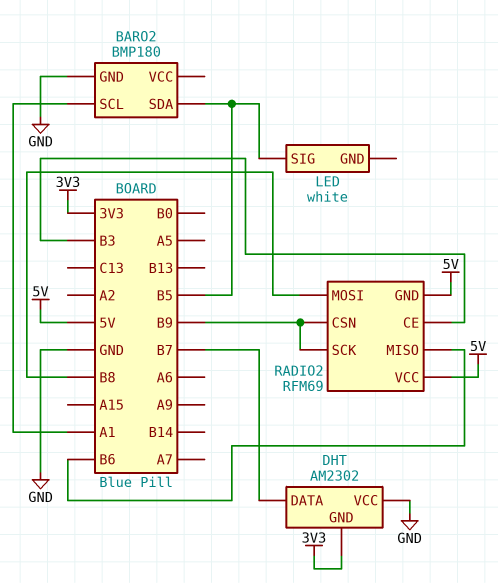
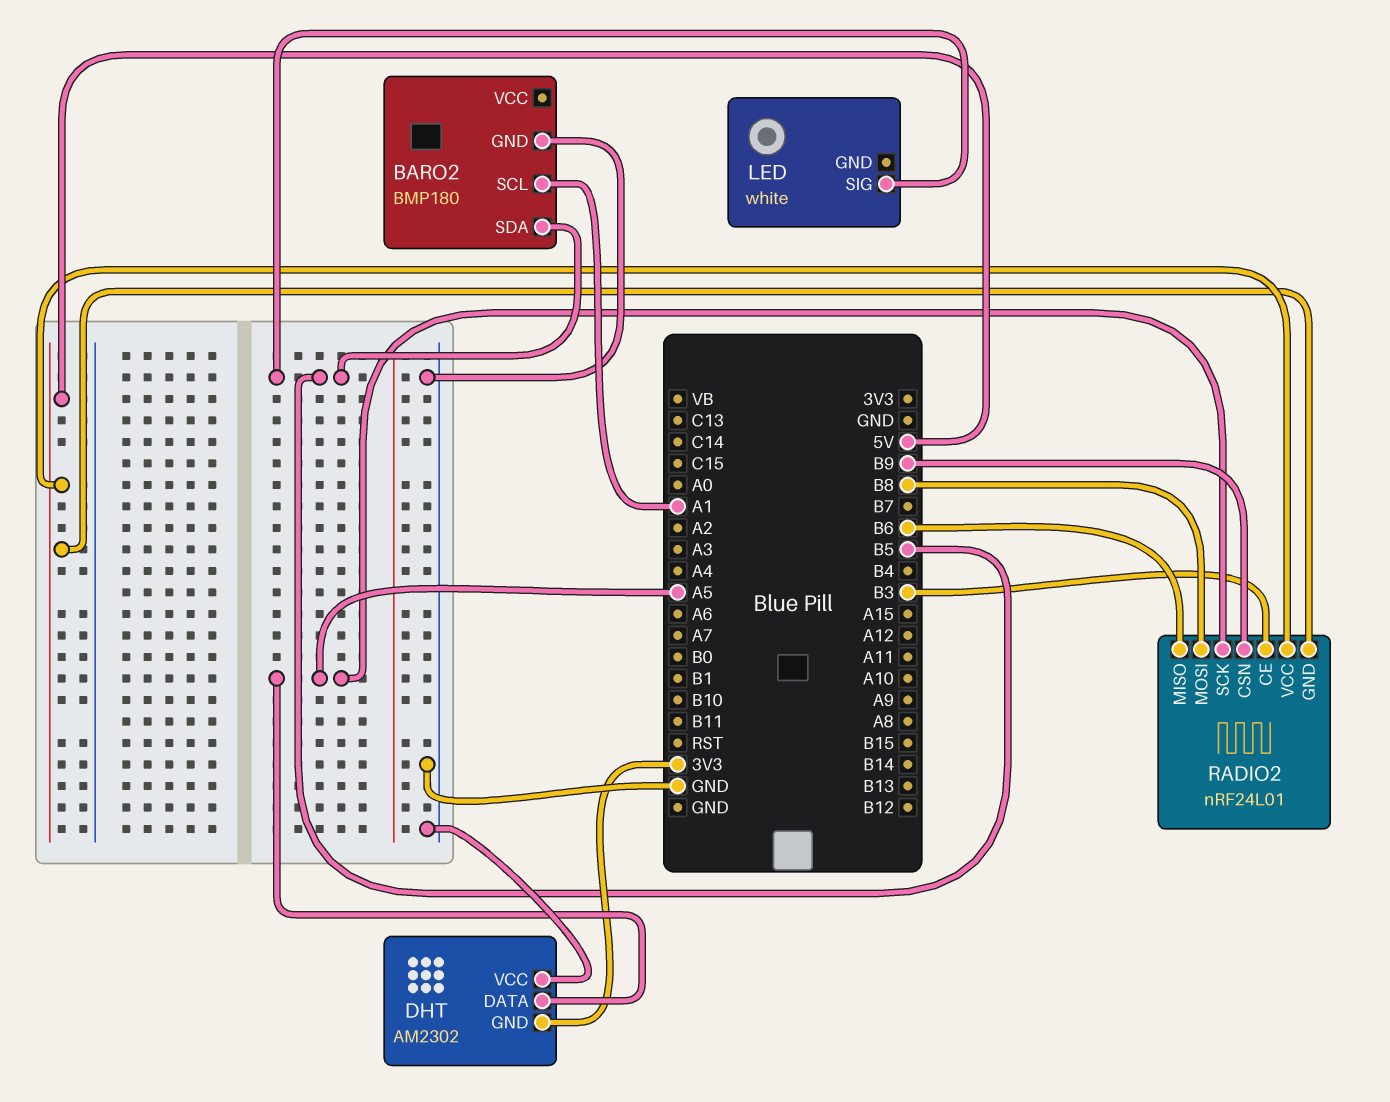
DHT pin DATA: B7 -> A5
RADIO2: RFM69 -> nRF24L01
RADIO2 pin SCK: B9 -> A5

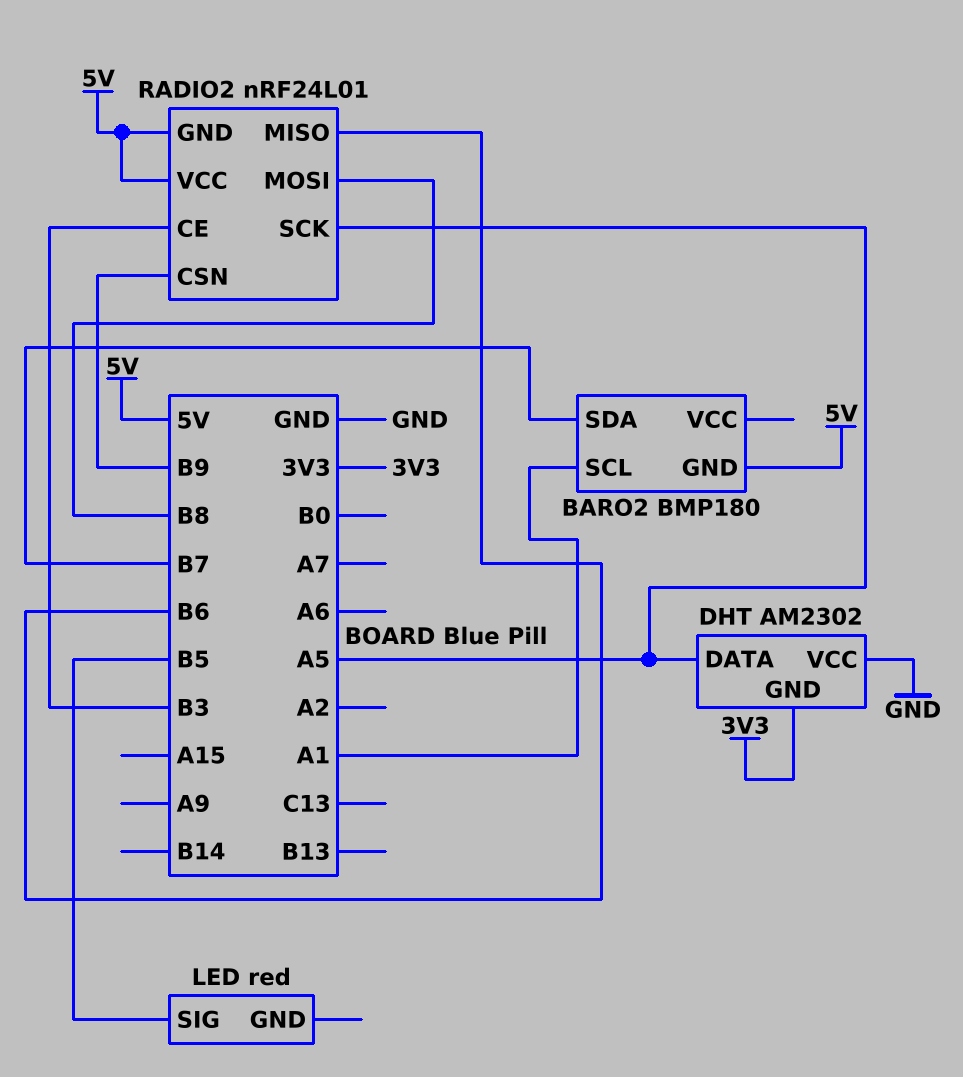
BARO2 pin GND: GND -> 5V
BARO2 pin SDA: B5 -> B7
LED: white -> red

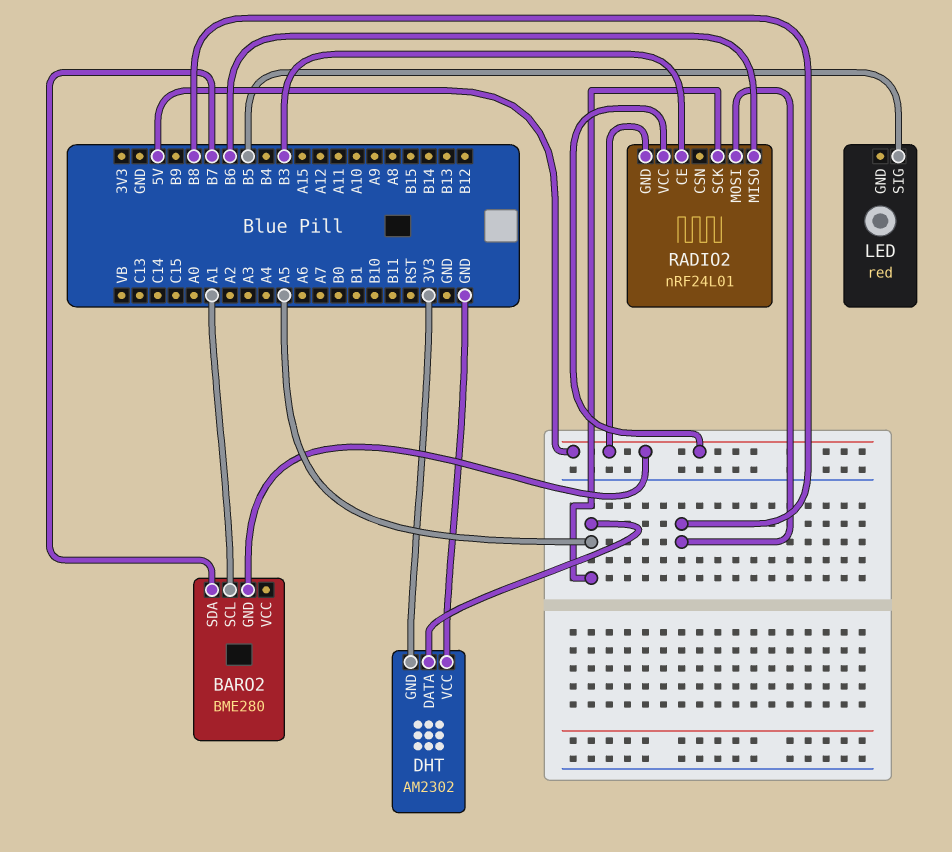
BARO2: BMP180 -> BME280
RADIO2 pin CSN: B9 -> none

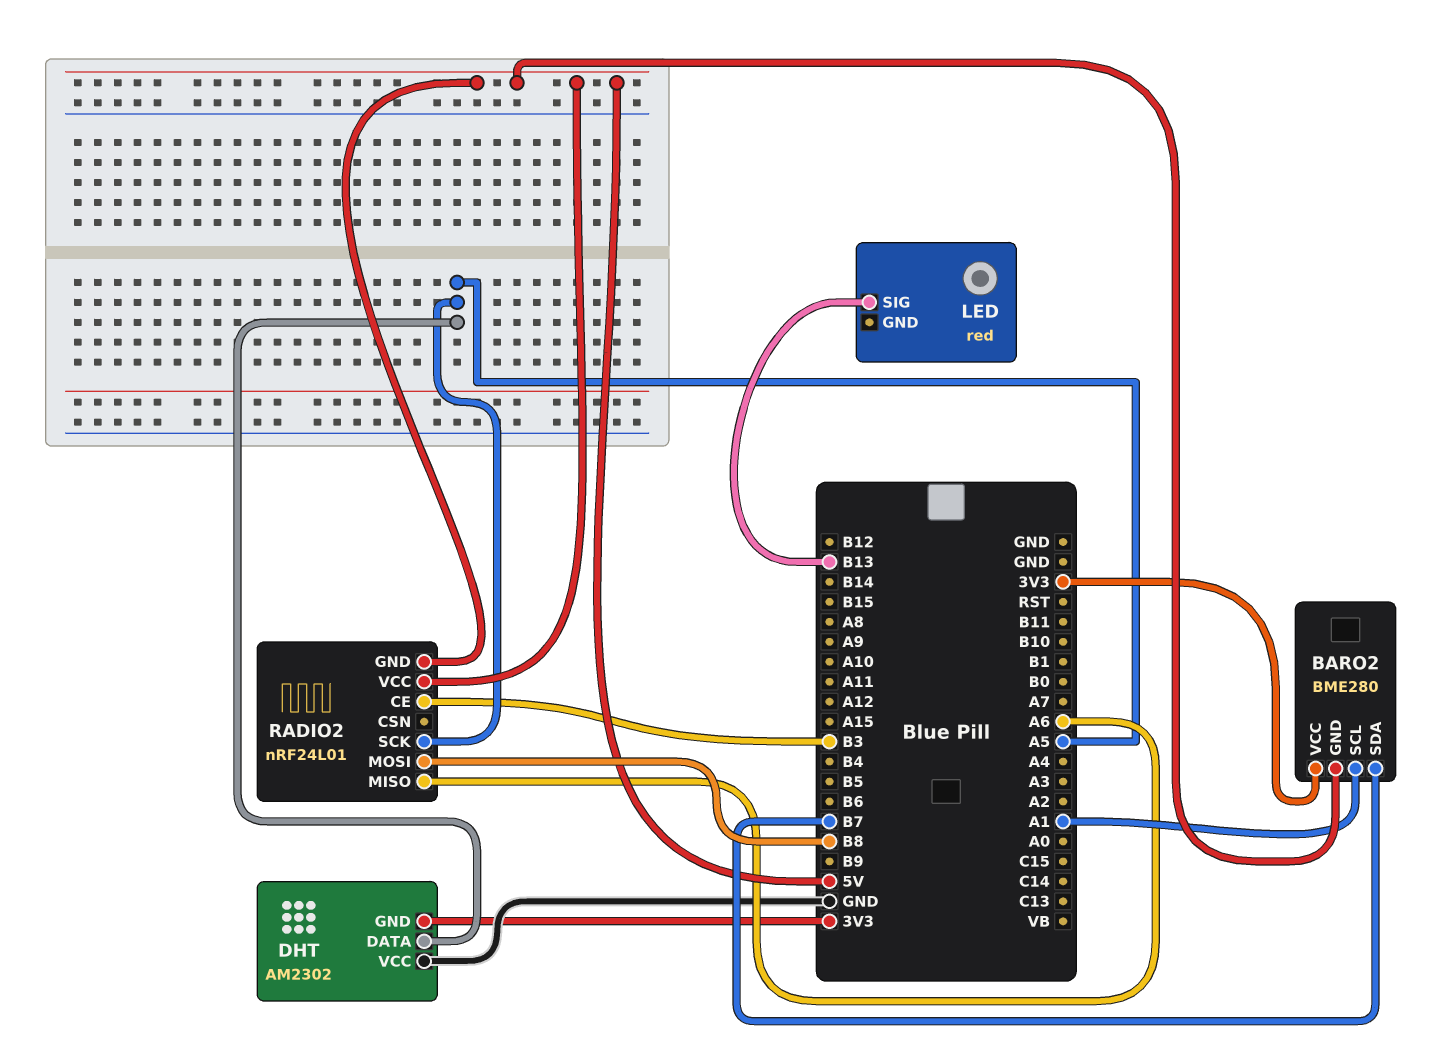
BARO2 pin VCC: none -> 3V3
LED pin SIG: B5 -> B13
RADIO2 pin MISO: B6 -> A6

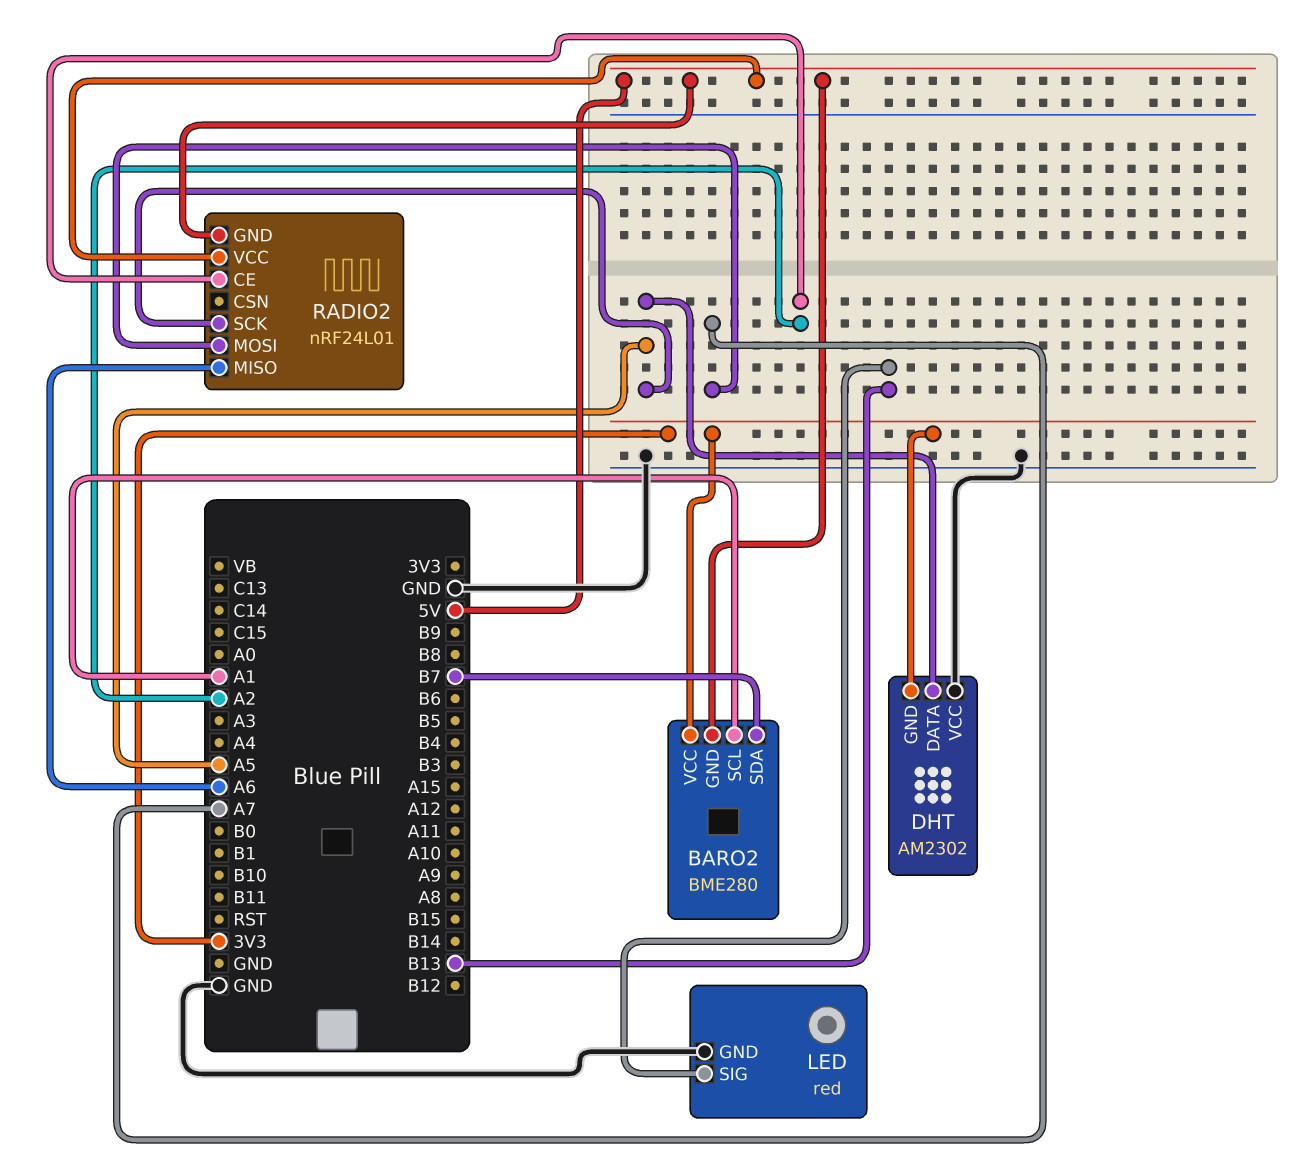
LED pin GND: none -> GND
RADIO2 pin CE: B3 -> A2
RADIO2 pin MOSI: B8 -> A7

